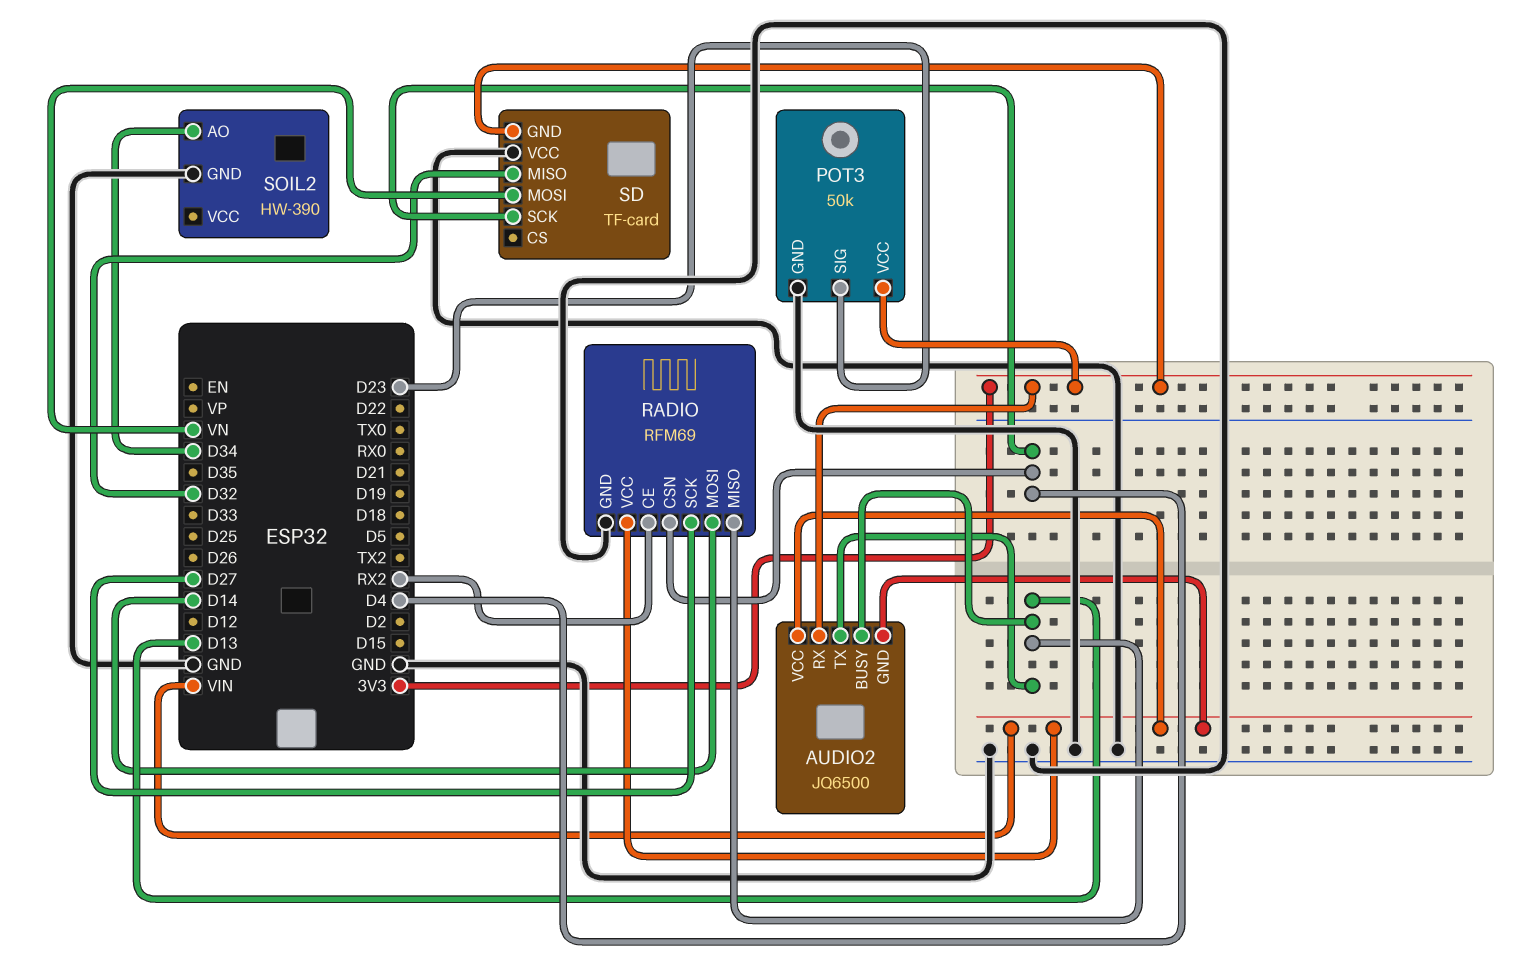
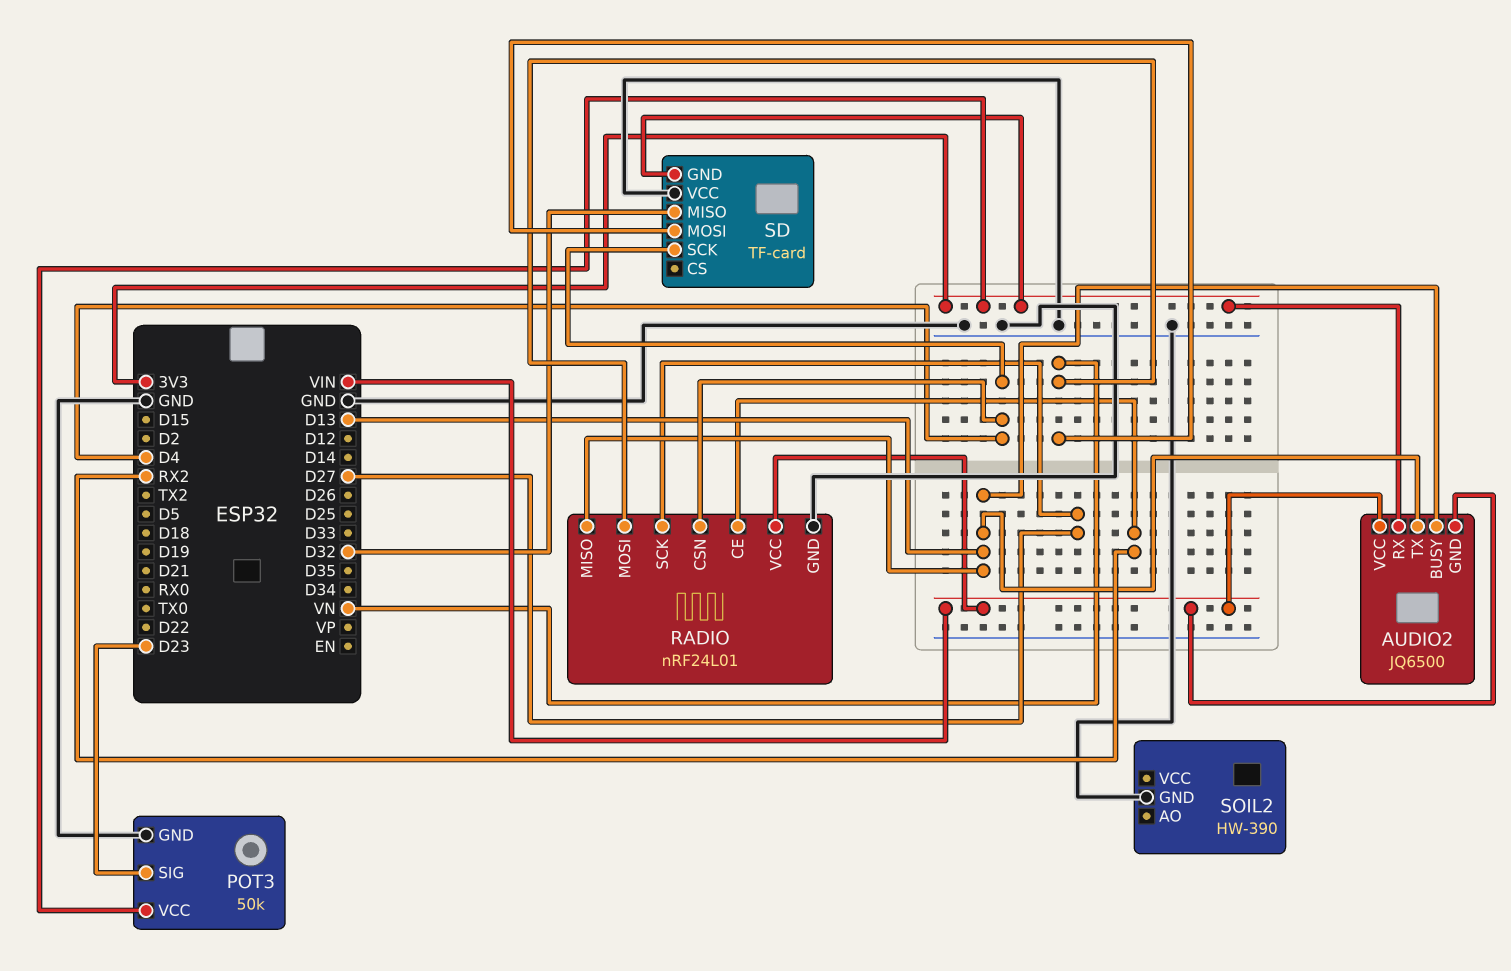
RADIO: RFM69 -> nRF24L01
RADIO pin MOSI: D14 -> VN
SOIL2 pin AO: D34 -> none

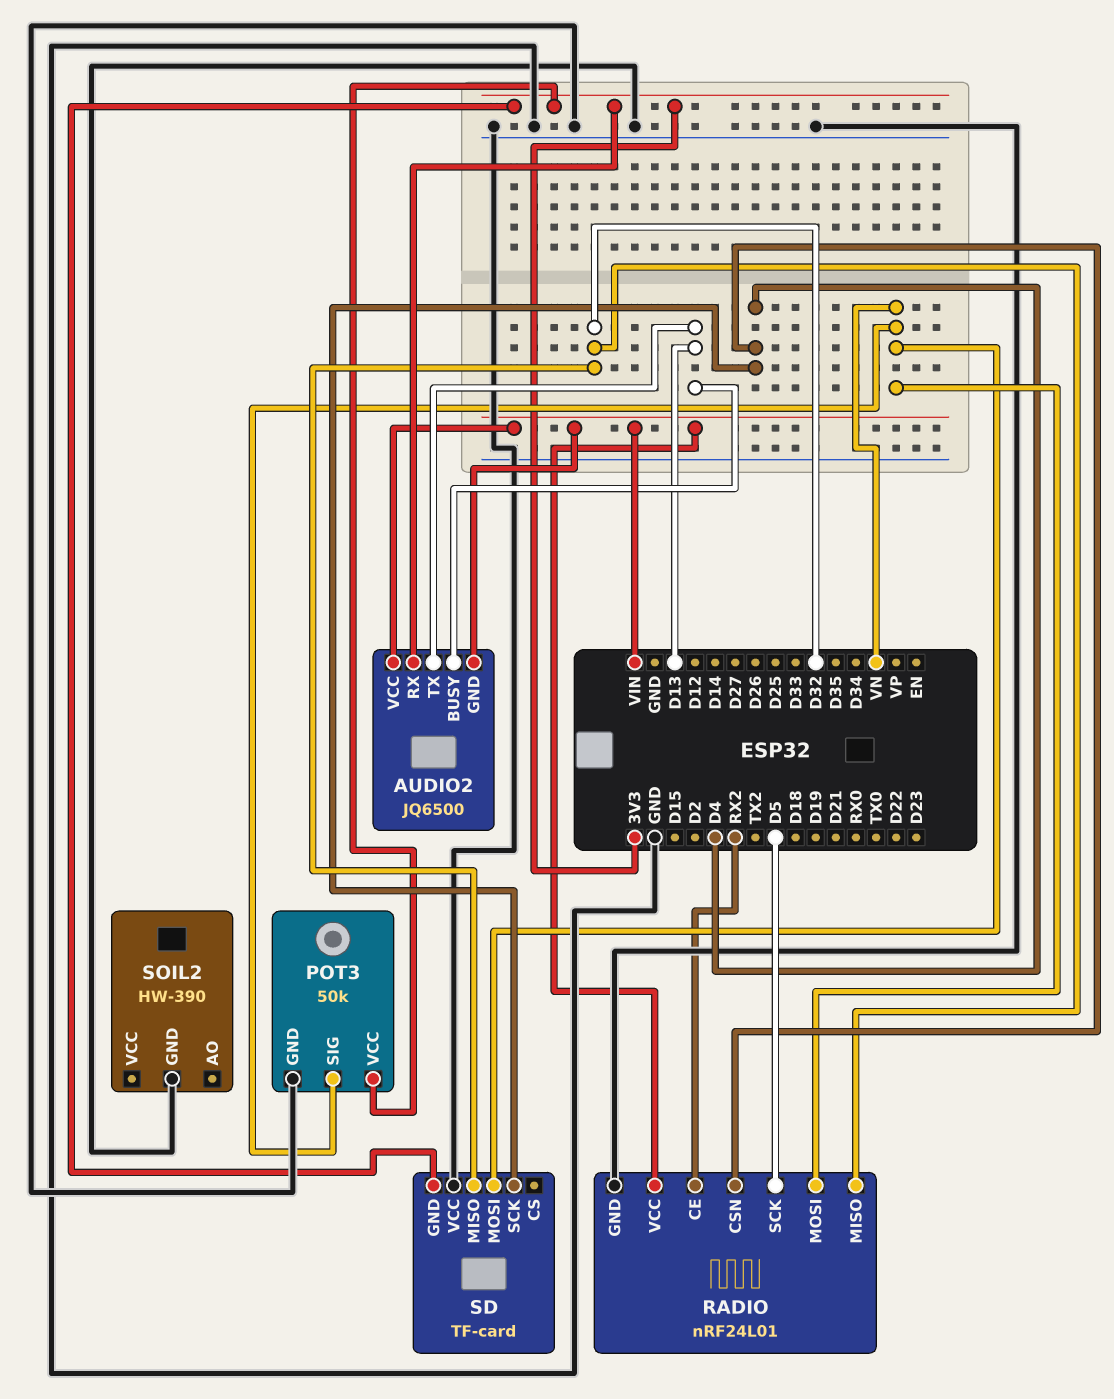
POT3 pin SIG: D23 -> VN
RADIO pin MISO: D13 -> D32
RADIO pin SCK: D27 -> D5

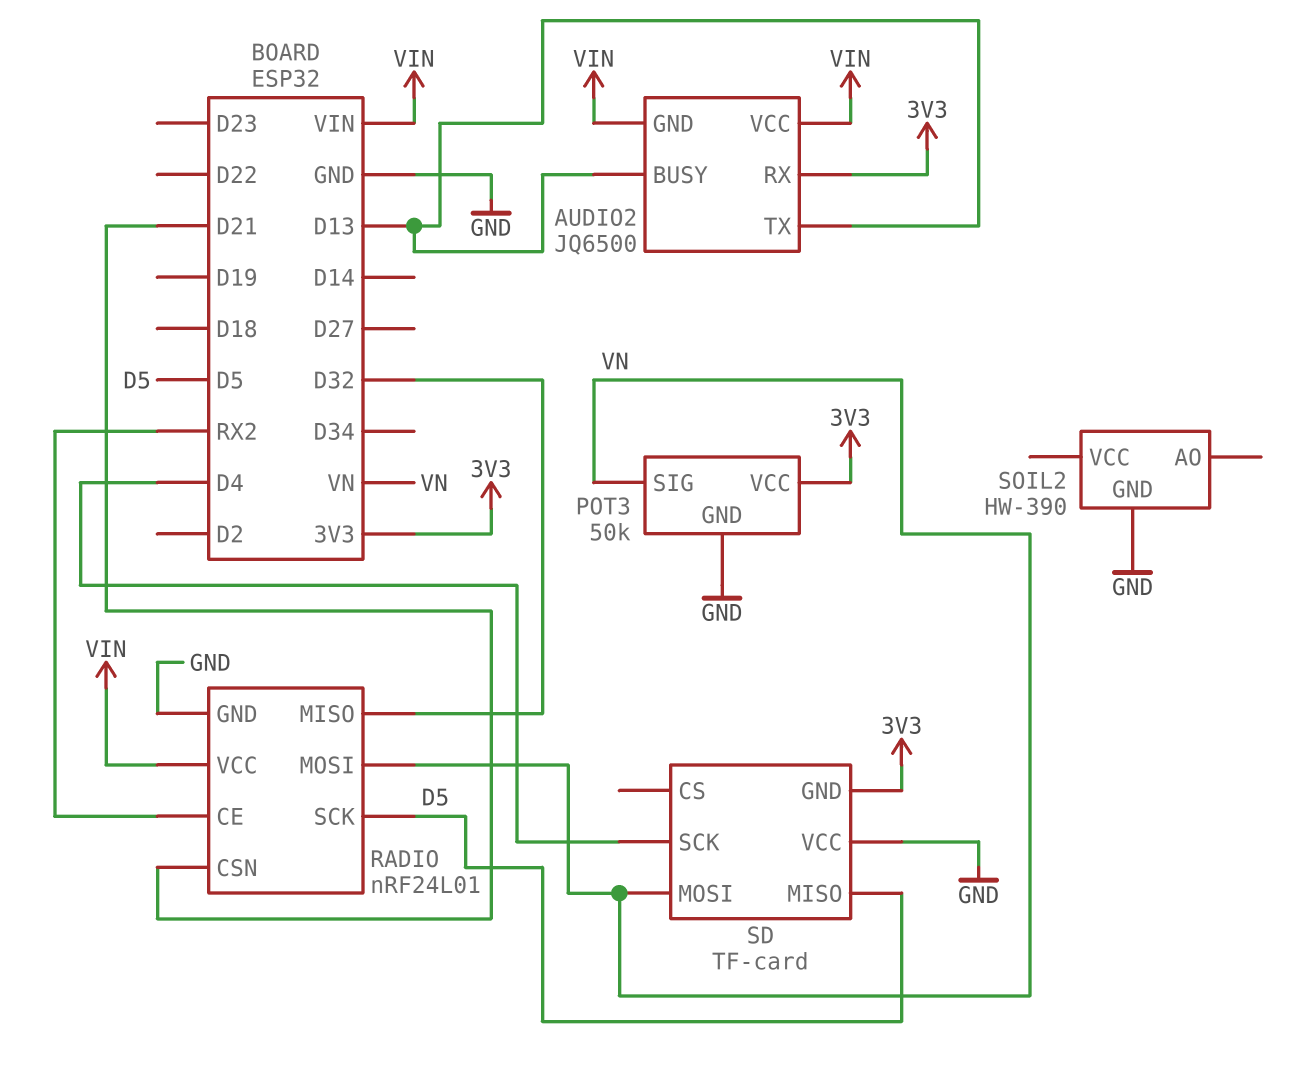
RADIO pin CSN: D4 -> D21
SD pin MISO: D32 -> D5

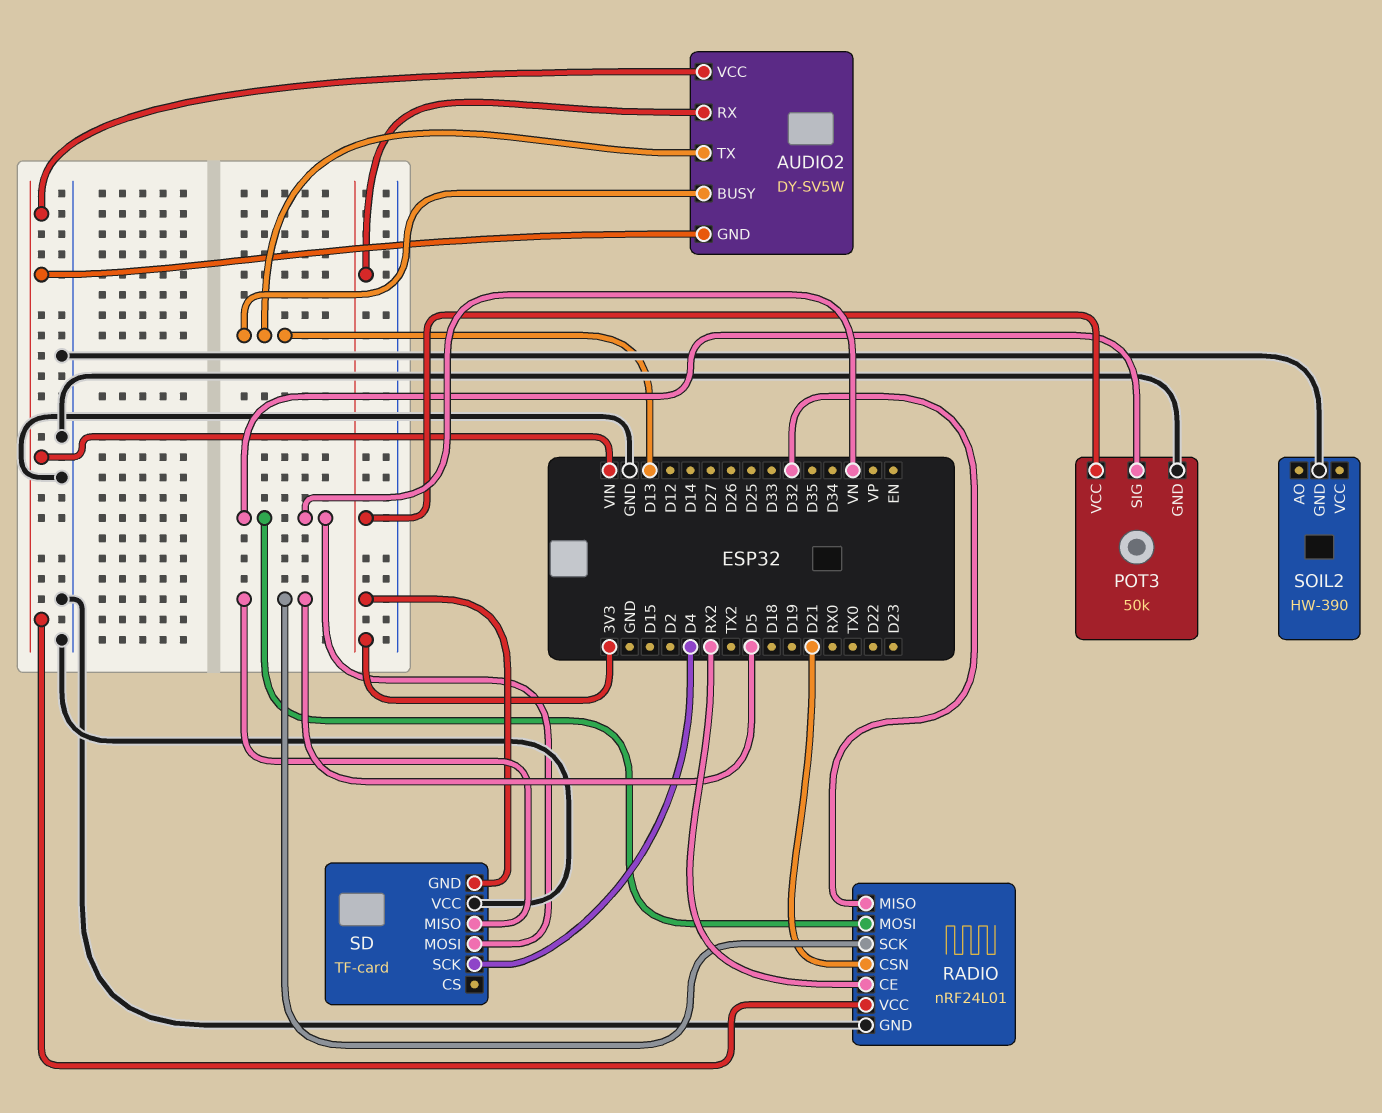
AUDIO2: JQ6500 -> DY-SV5W

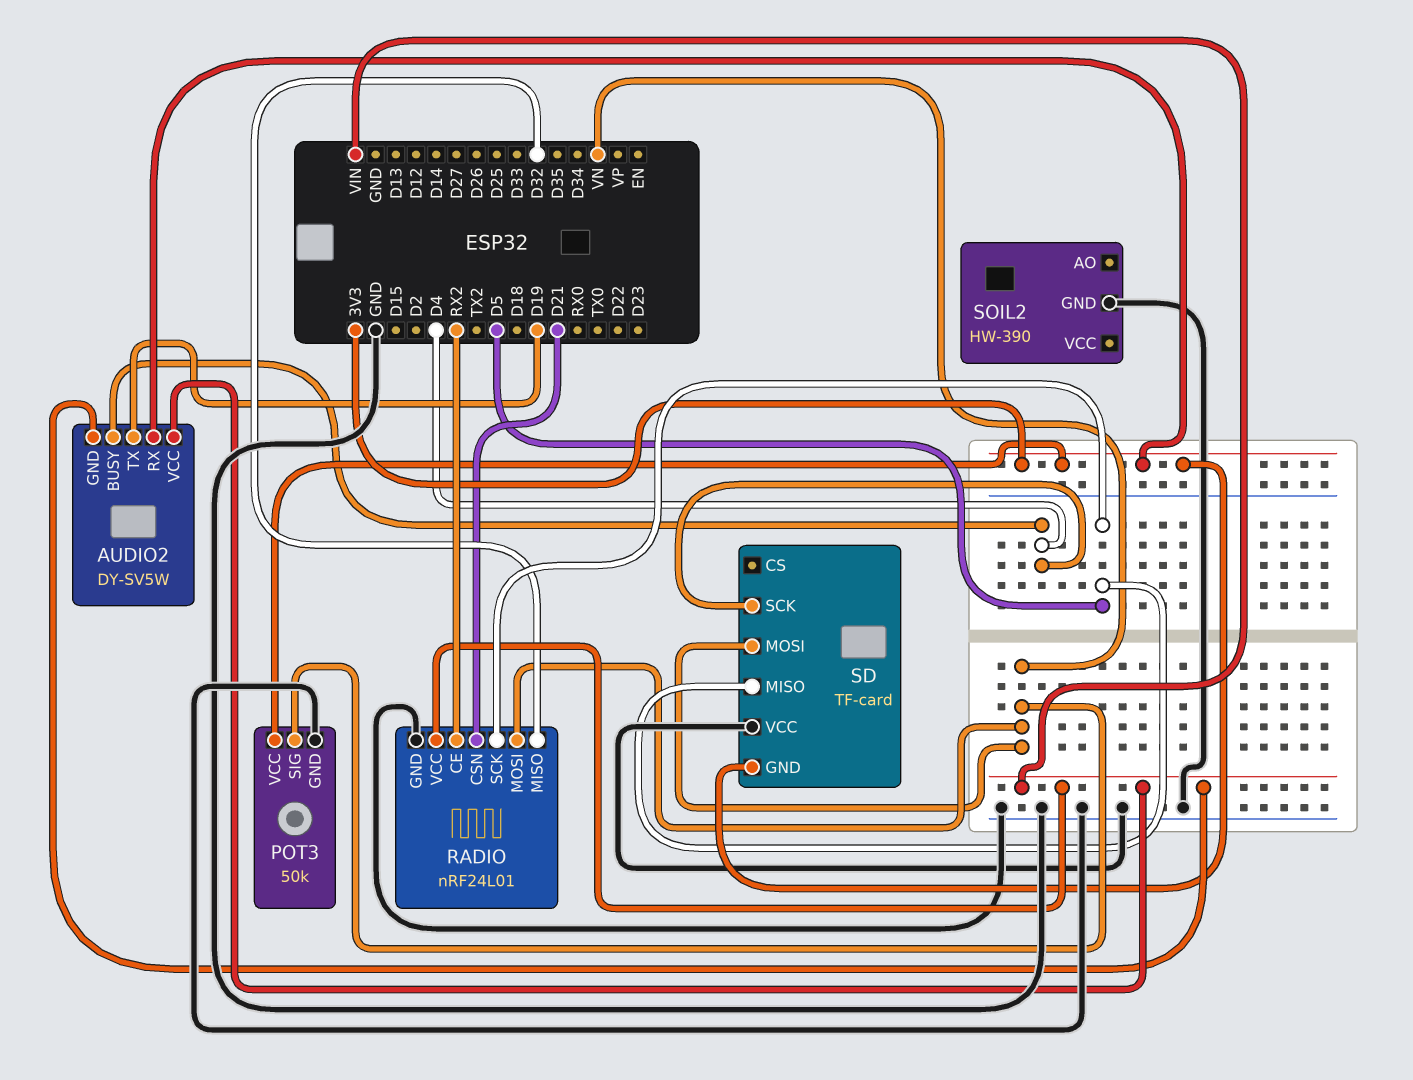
AUDIO2 pin BUSY: D13 -> D4
AUDIO2 pin TX: D13 -> D19

